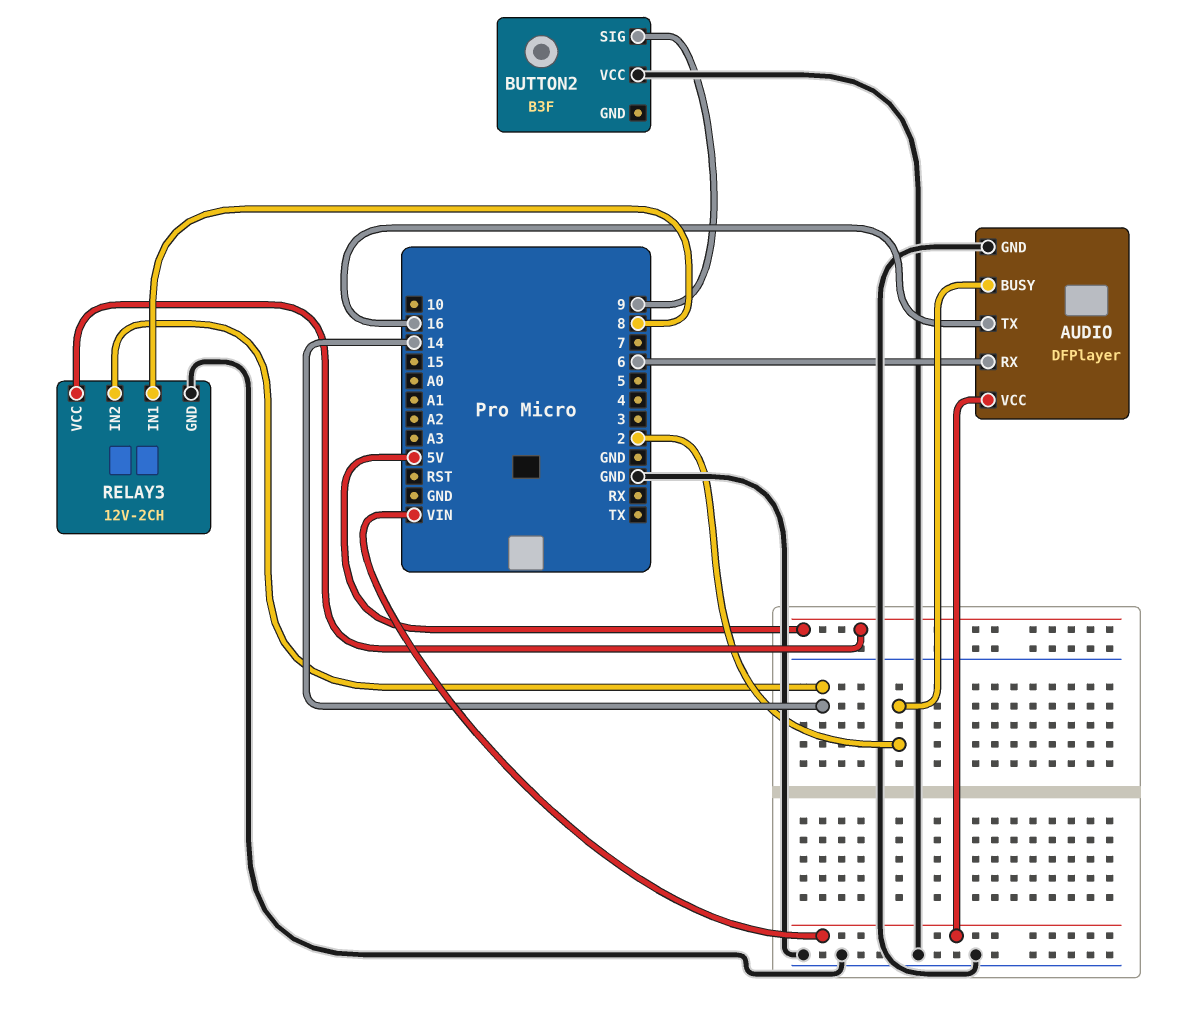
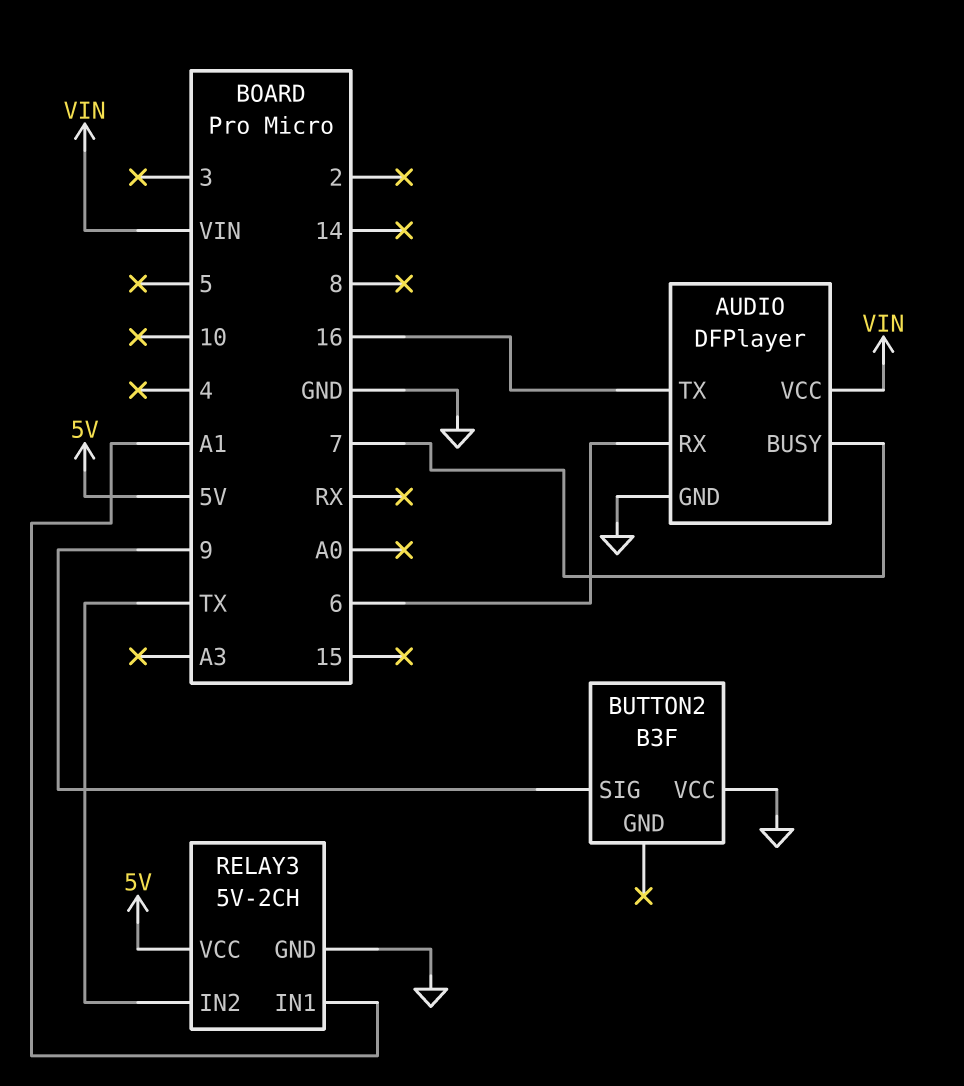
AUDIO pin BUSY: 2 -> 7
RELAY3: 12V-2CH -> 5V-2CH
RELAY3 pin IN1: 8 -> A1
RELAY3 pin IN2: 14 -> TX

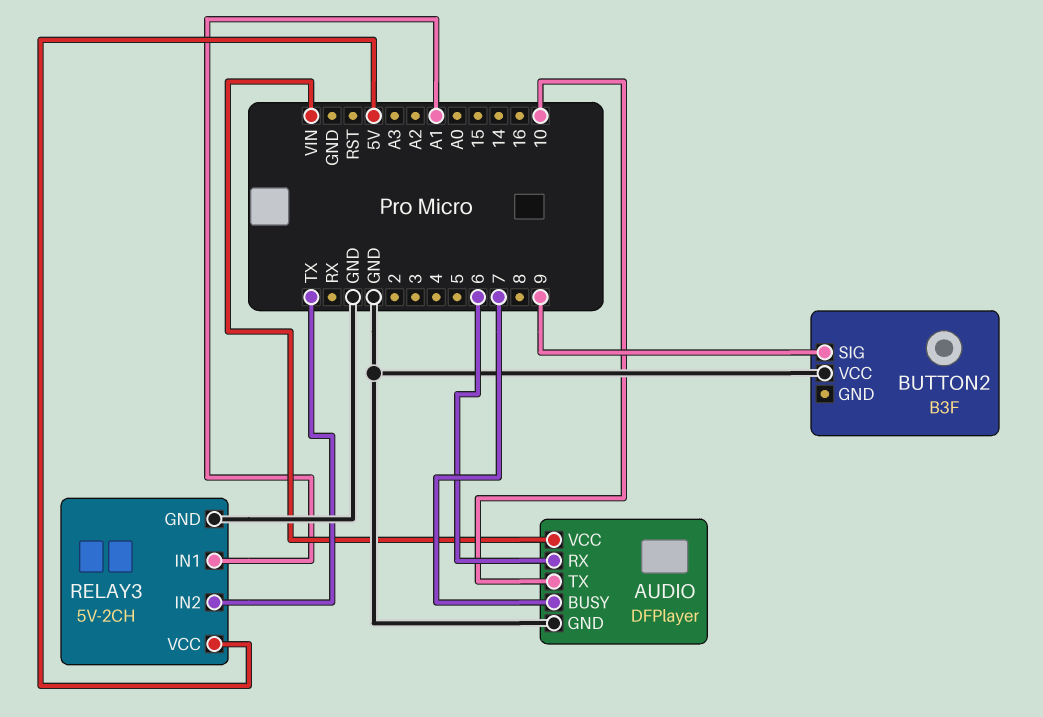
AUDIO pin TX: 16 -> 10

